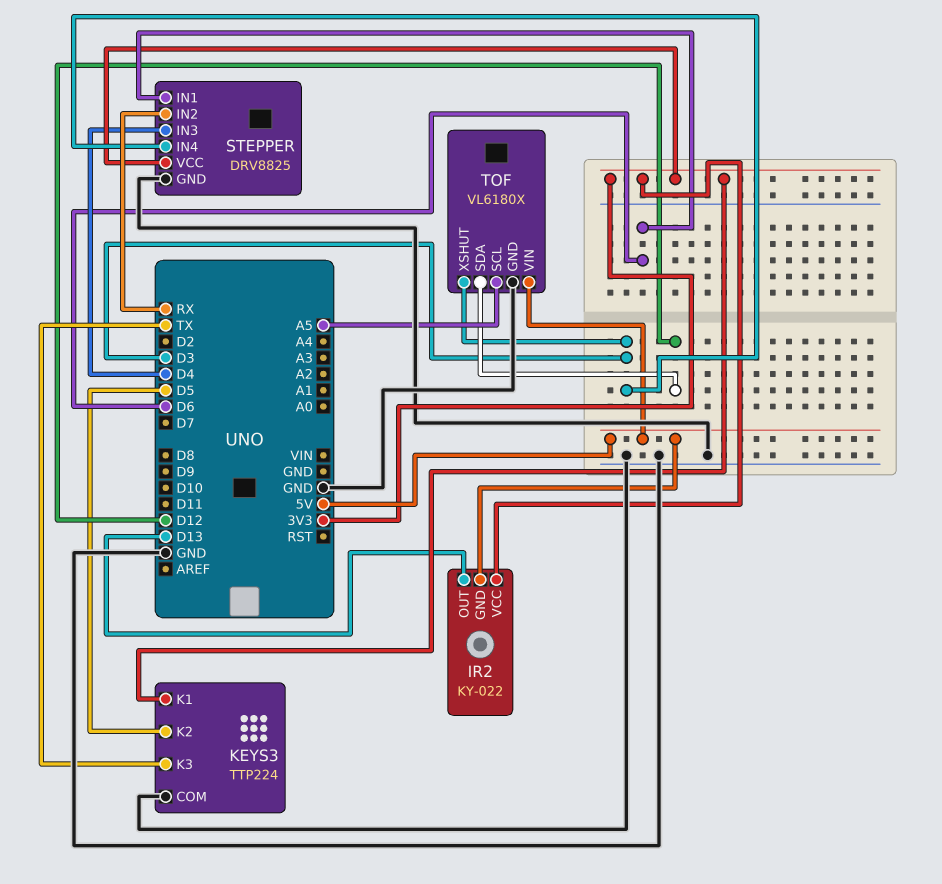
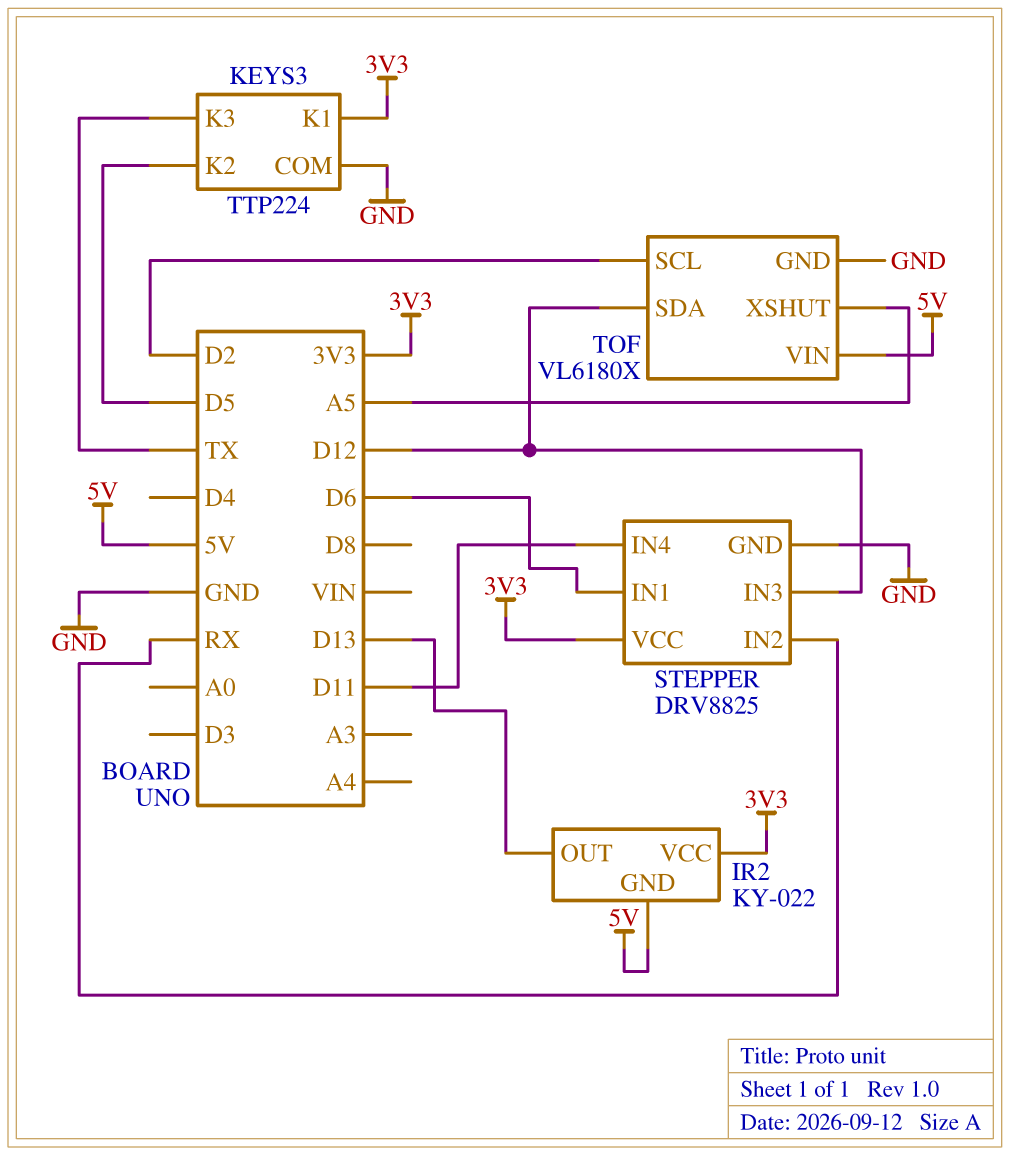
STEPPER pin IN3: D4 -> D12
STEPPER pin IN4: D3 -> D11
TOF pin SCL: A5 -> D2
TOF pin XSHUT: D3 -> A5

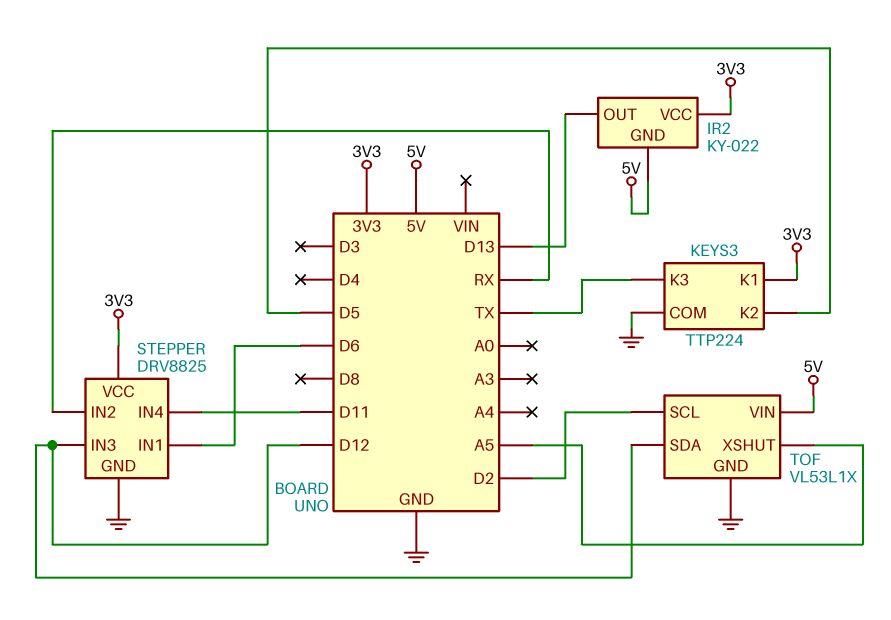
TOF: VL6180X -> VL53L1X

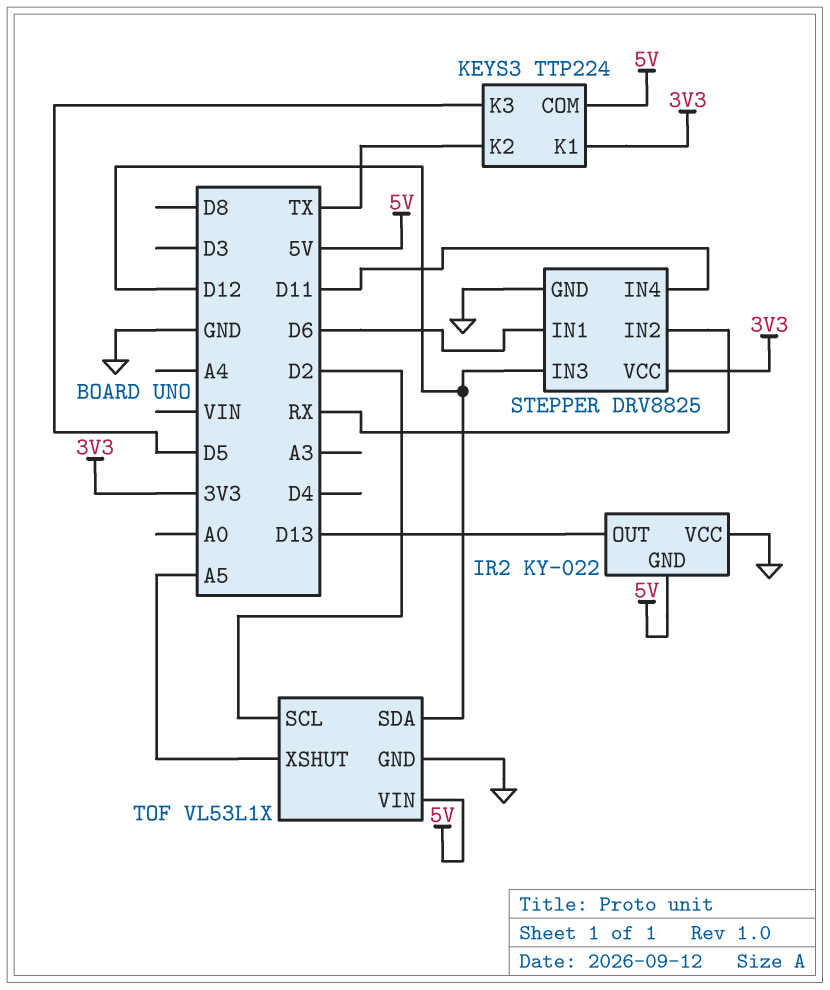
IR2 pin VCC: 3V3 -> GND
KEYS3 pin COM: GND -> 5V
KEYS3 pin K2: D5 -> TX
KEYS3 pin K3: TX -> D5

